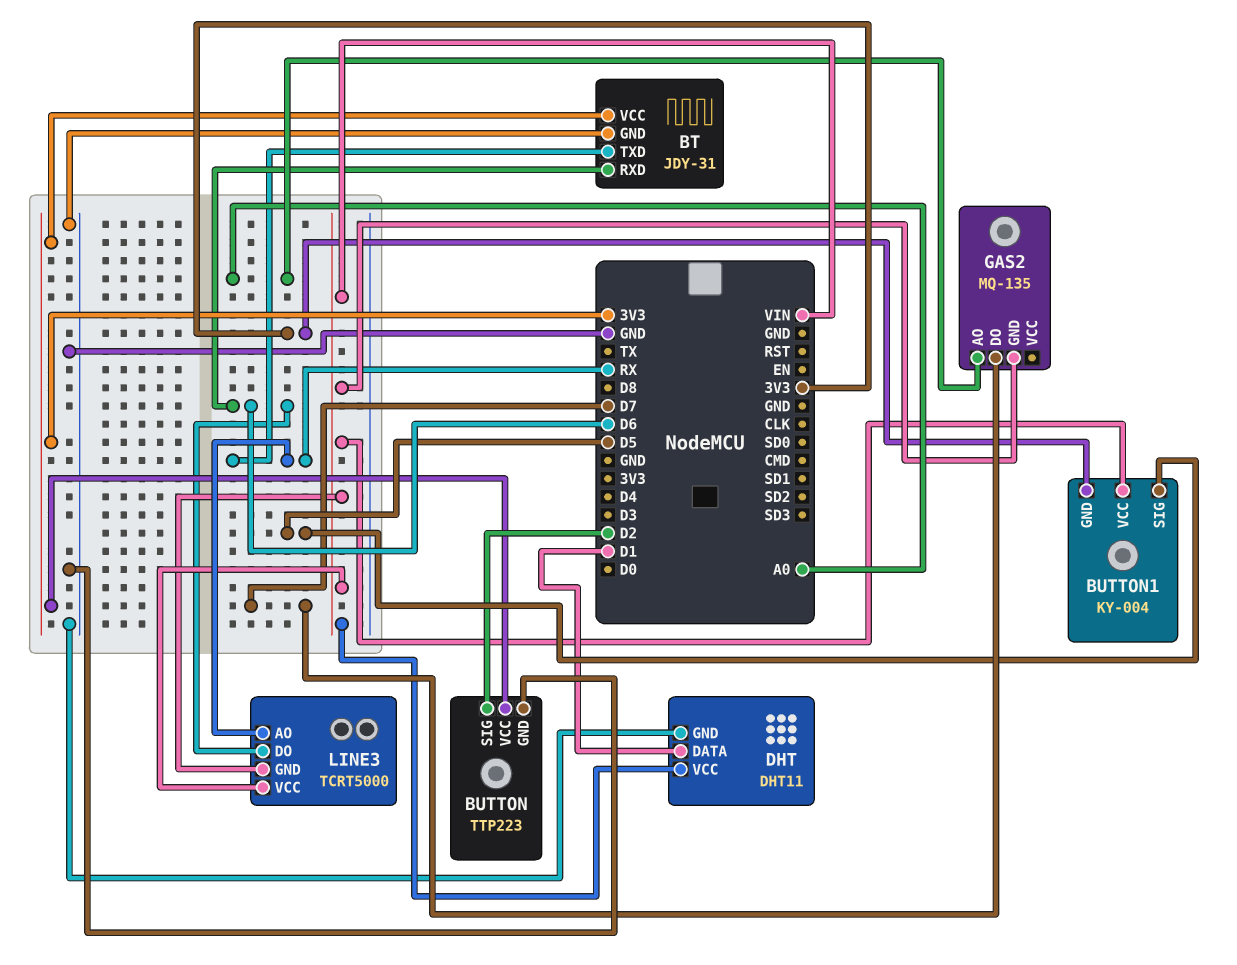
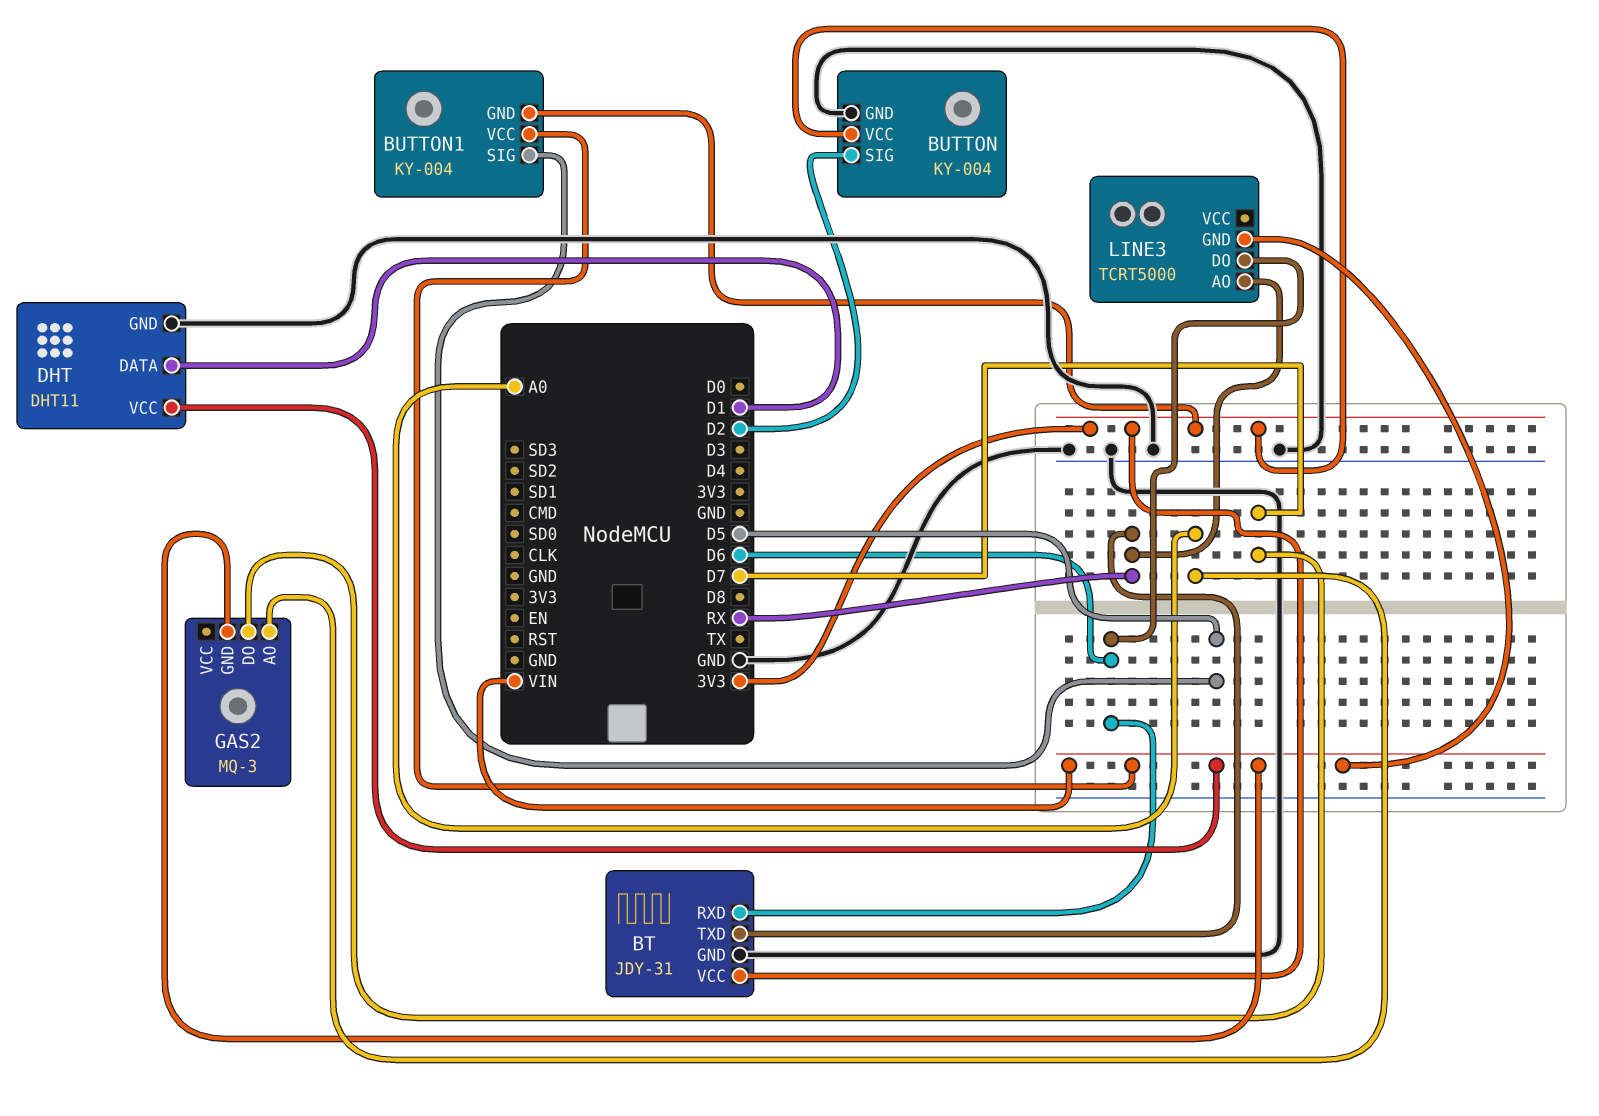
BUTTON: TTP223 -> KY-004
GAS2: MQ-135 -> MQ-3
LINE3 pin VCC: VIN -> none

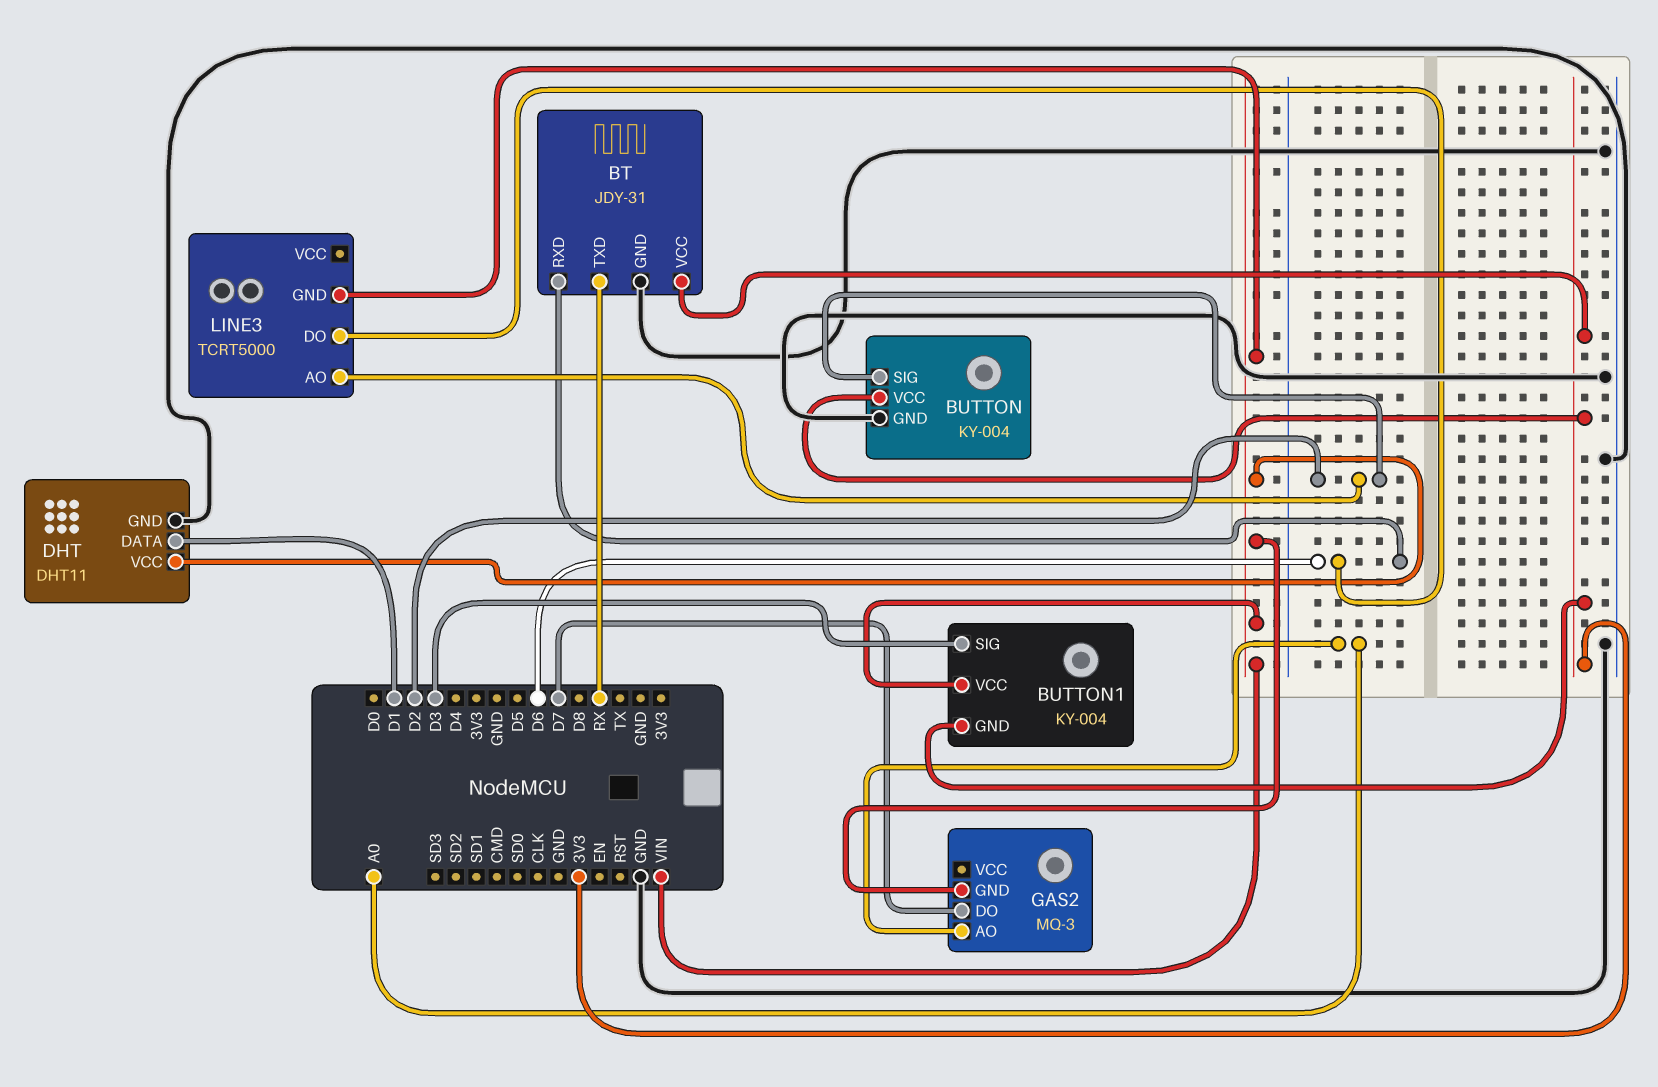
BUTTON1 pin SIG: D5 -> D3
LINE3 pin AO: RX -> D2

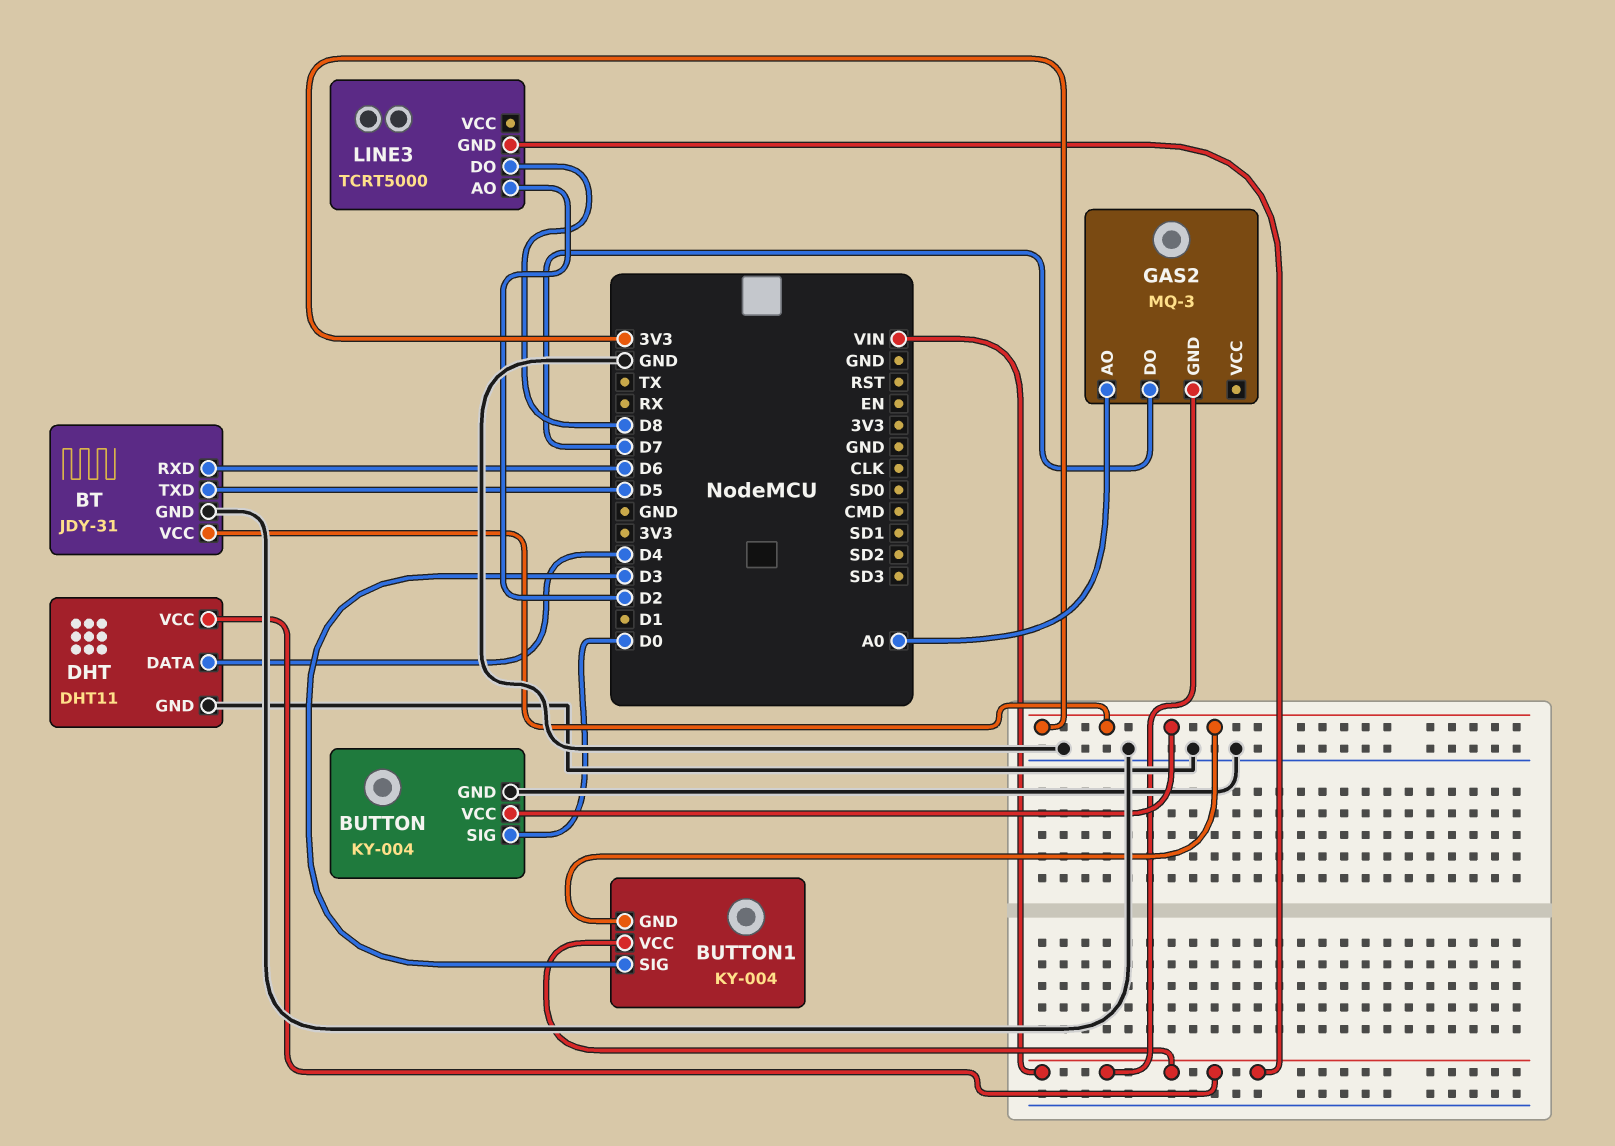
BT pin TXD: RX -> D5
BUTTON pin SIG: D2 -> D0
DHT pin DATA: D1 -> D4
LINE3 pin DO: D6 -> D8

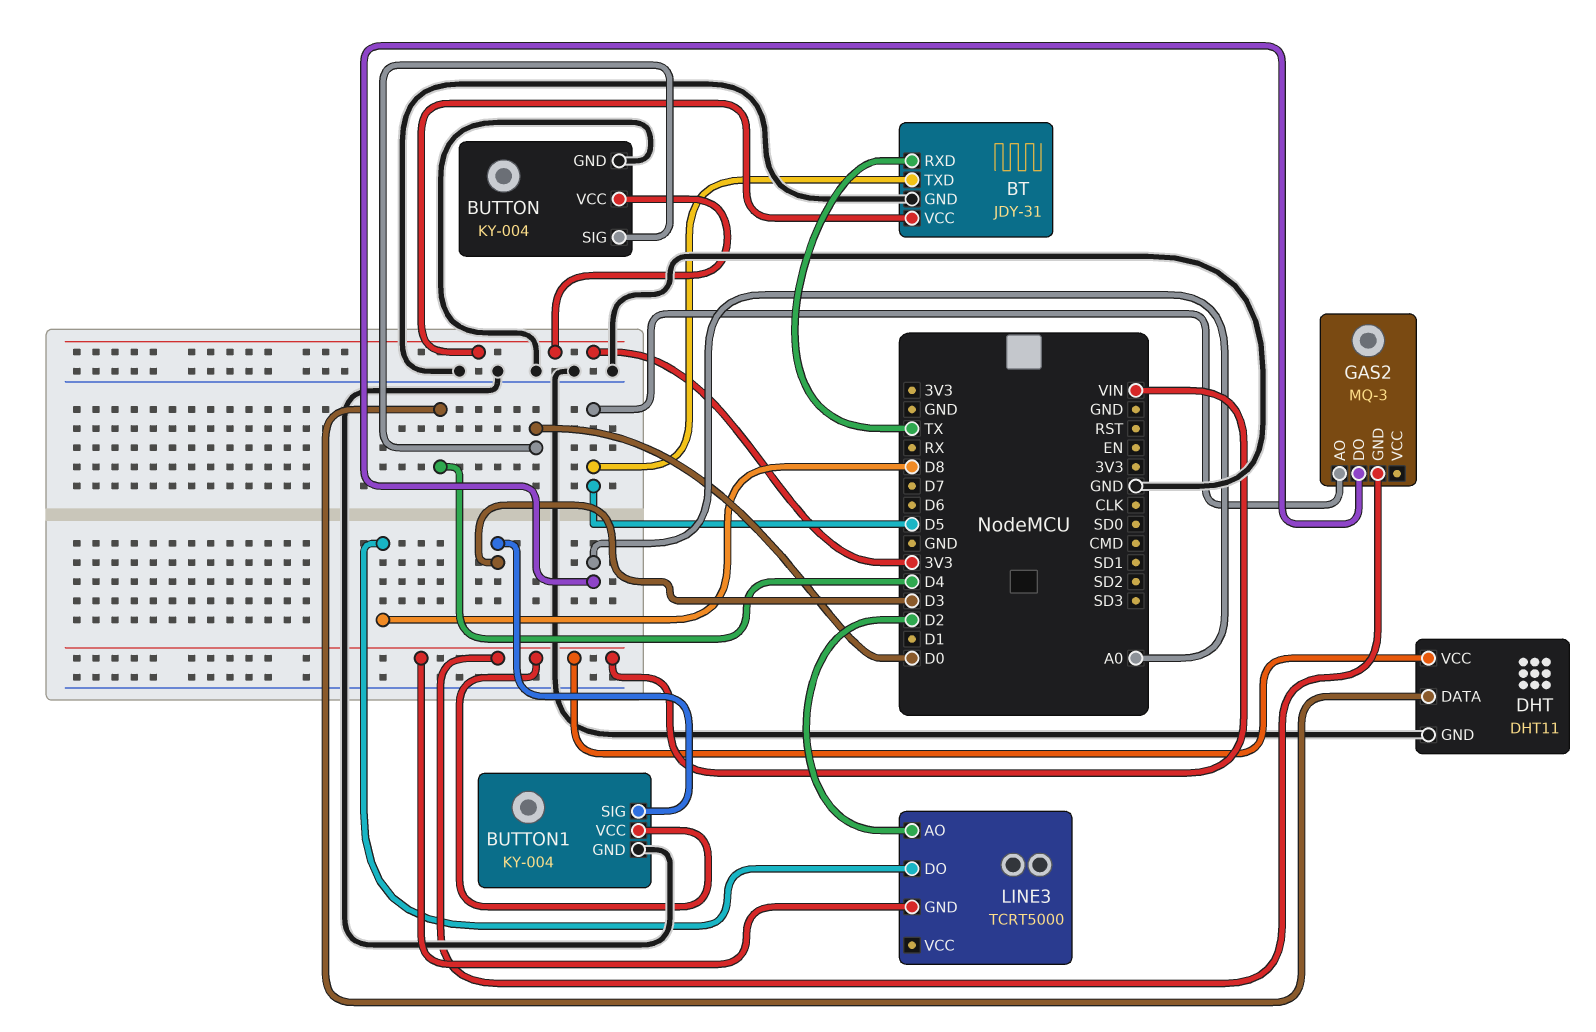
BT pin RXD: D6 -> TX
BUTTON1 pin GND: 3V3 -> GND
GAS2 pin AO: A0 -> D5
GAS2 pin DO: D7 -> A0

